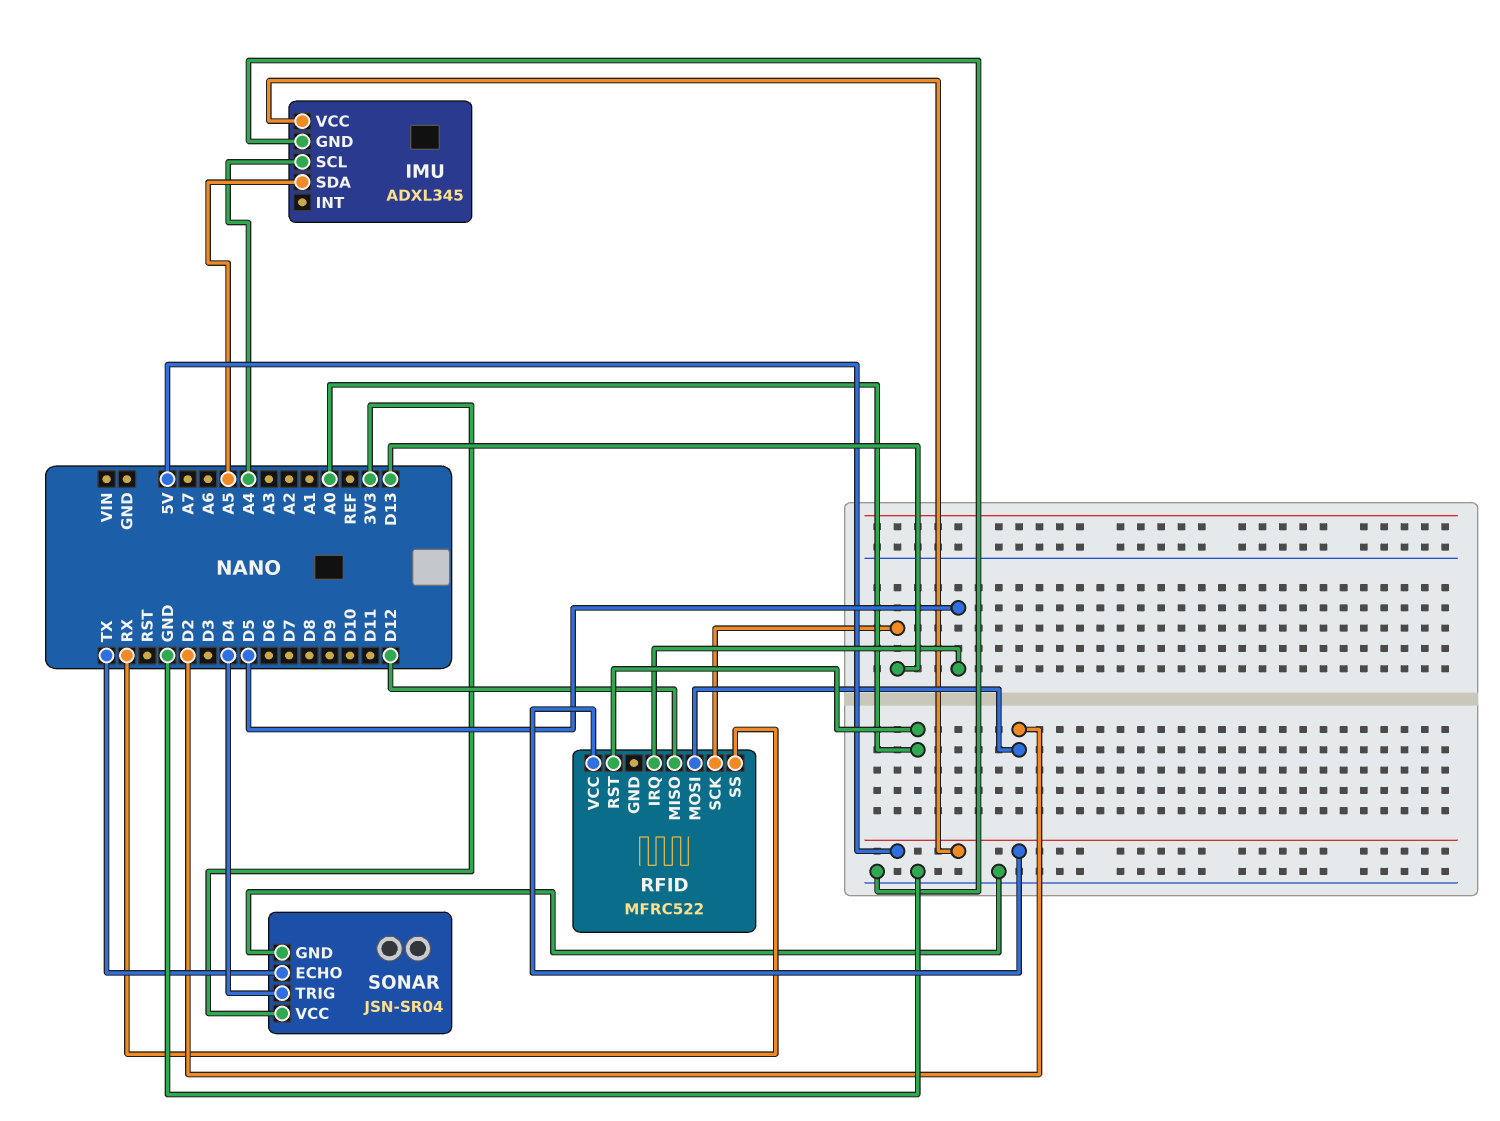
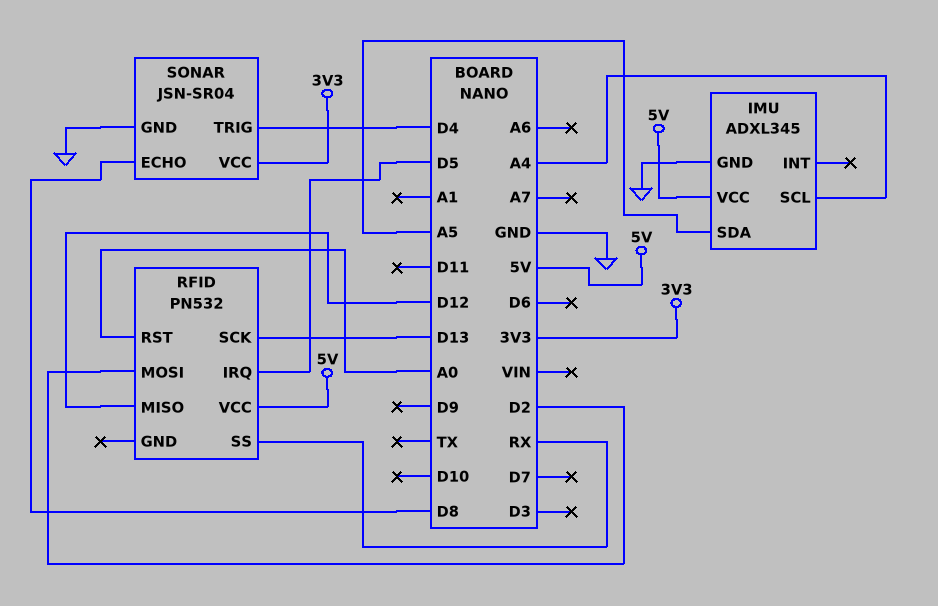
RFID: MFRC522 -> PN532
SONAR pin ECHO: TX -> D8

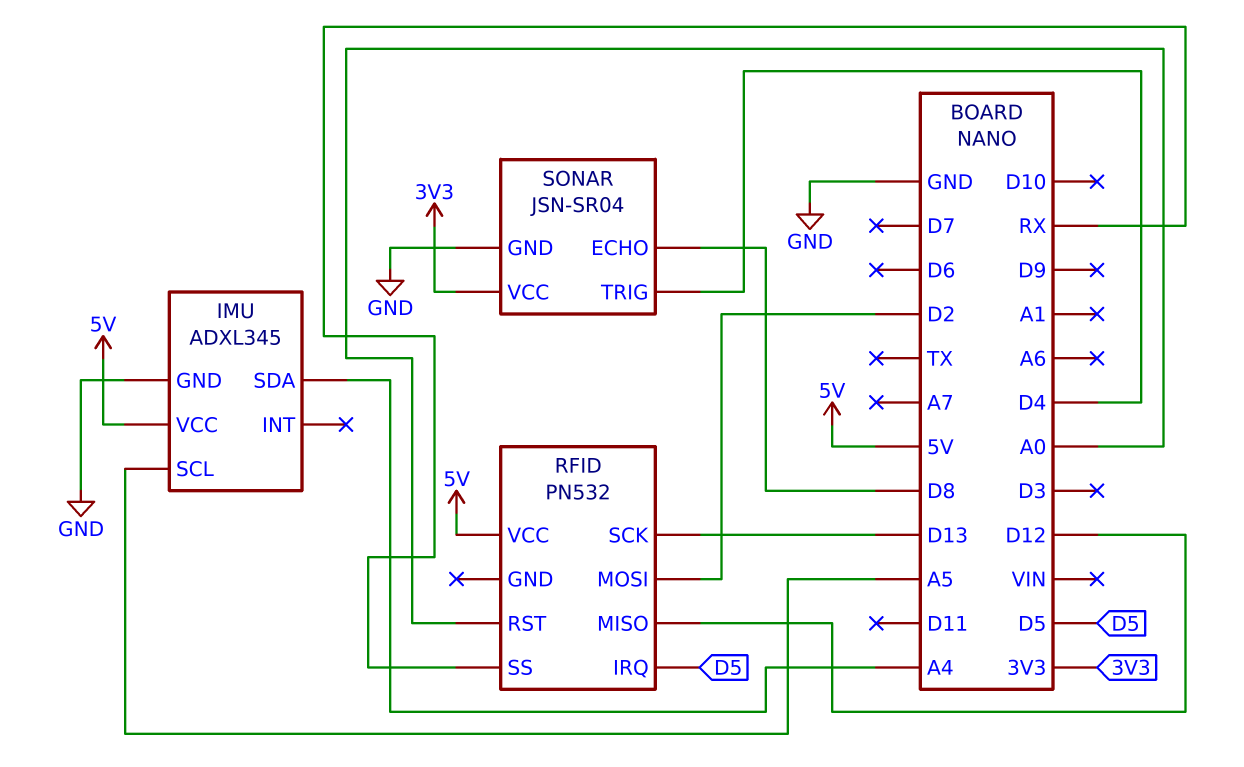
IMU pin SCL: A4 -> A5
IMU pin SDA: A5 -> A4

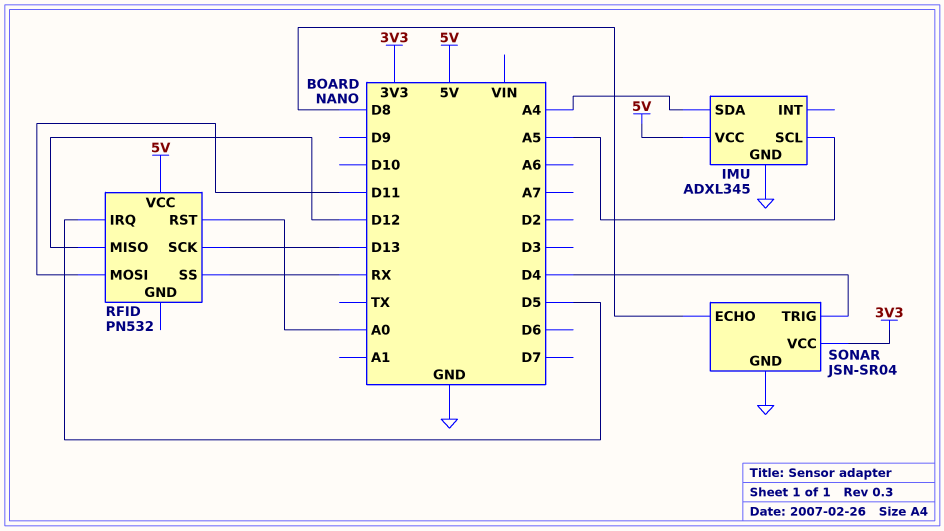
RFID pin MOSI: D2 -> D11

